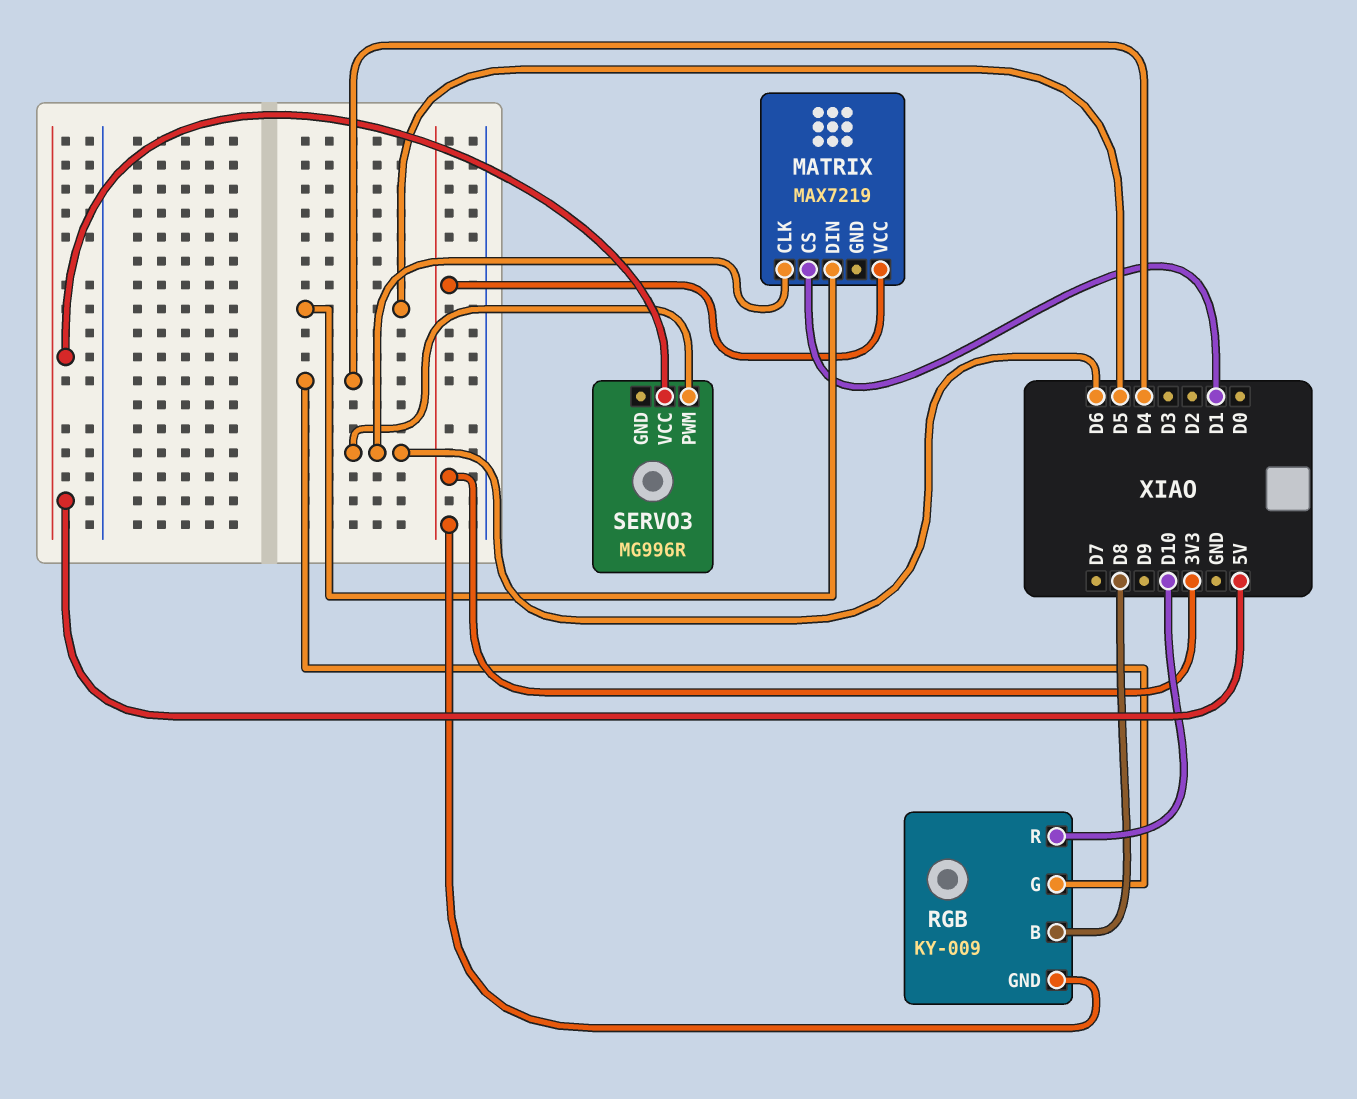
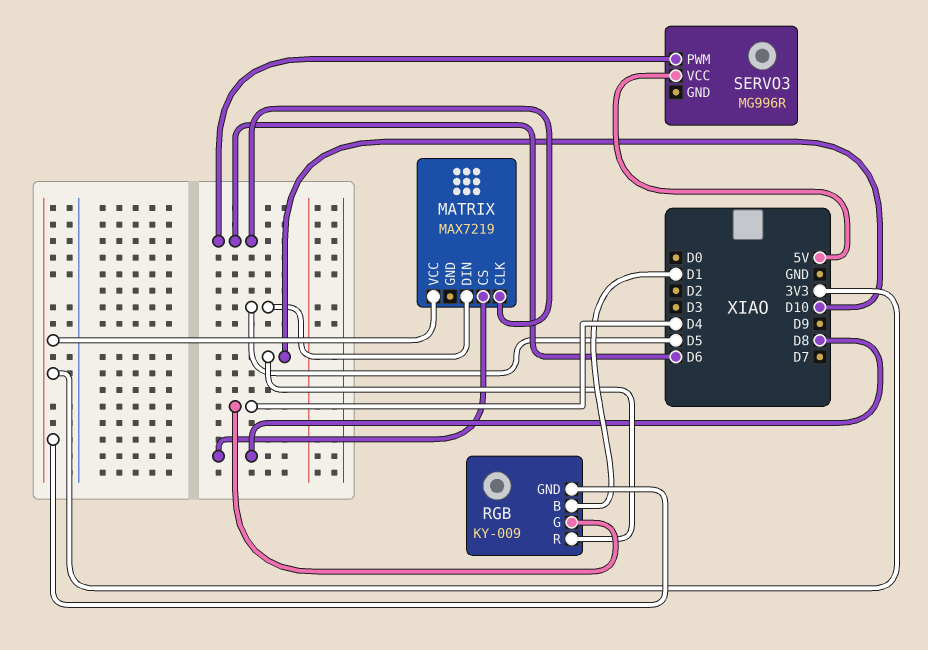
MATRIX pin CS: D1 -> D8
RGB pin B: D8 -> D1

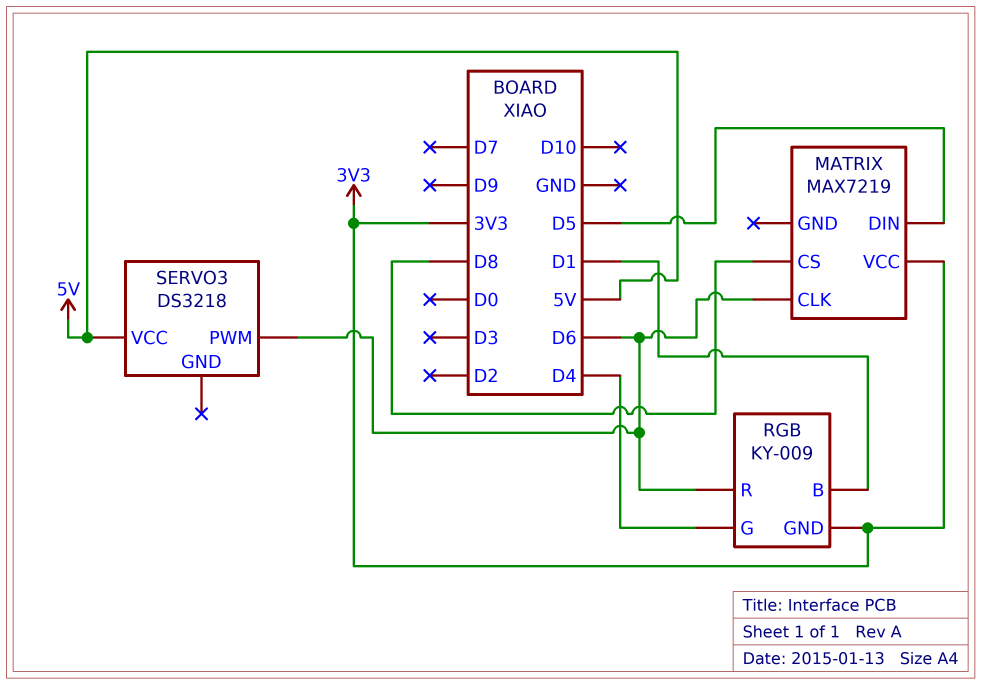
RGB pin R: D10 -> D6
SERVO3: MG996R -> DS3218

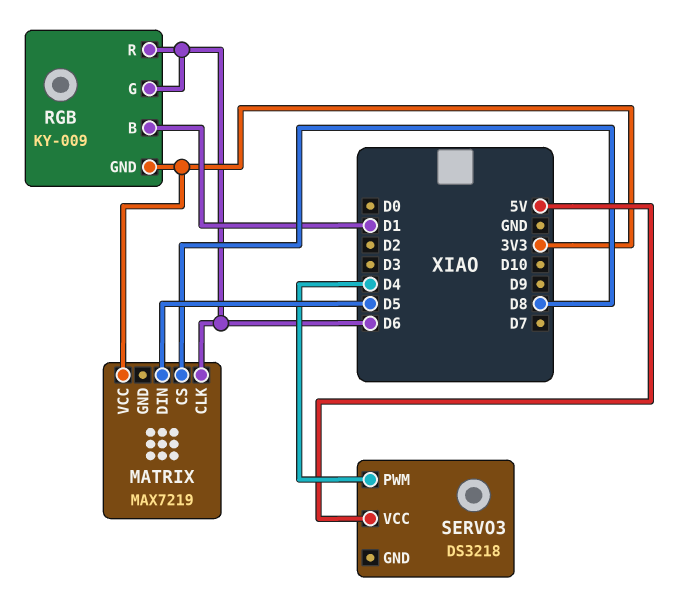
RGB pin G: D4 -> D6
SERVO3 pin PWM: D6 -> D4

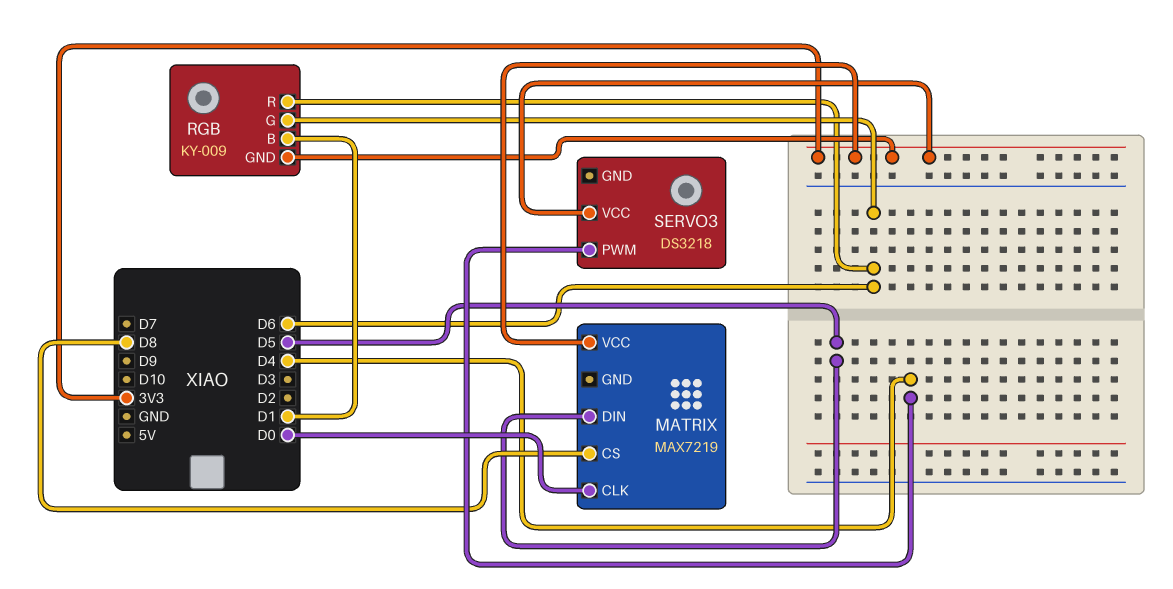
MATRIX pin CLK: D6 -> D0
SERVO3 pin VCC: 5V -> 3V3

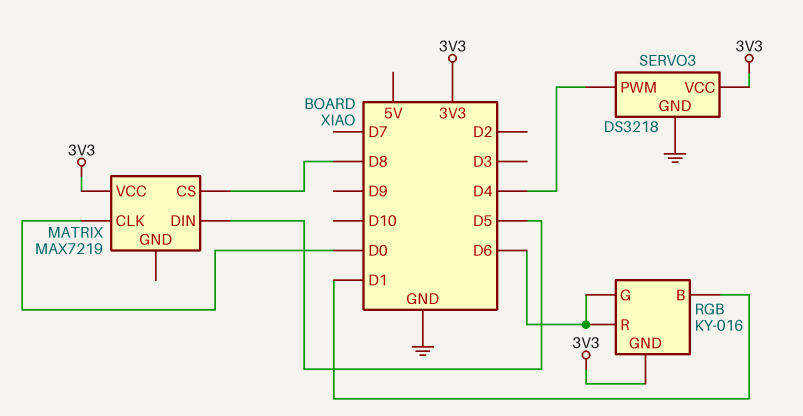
RGB: KY-009 -> KY-016
SERVO3 pin GND: none -> GND

